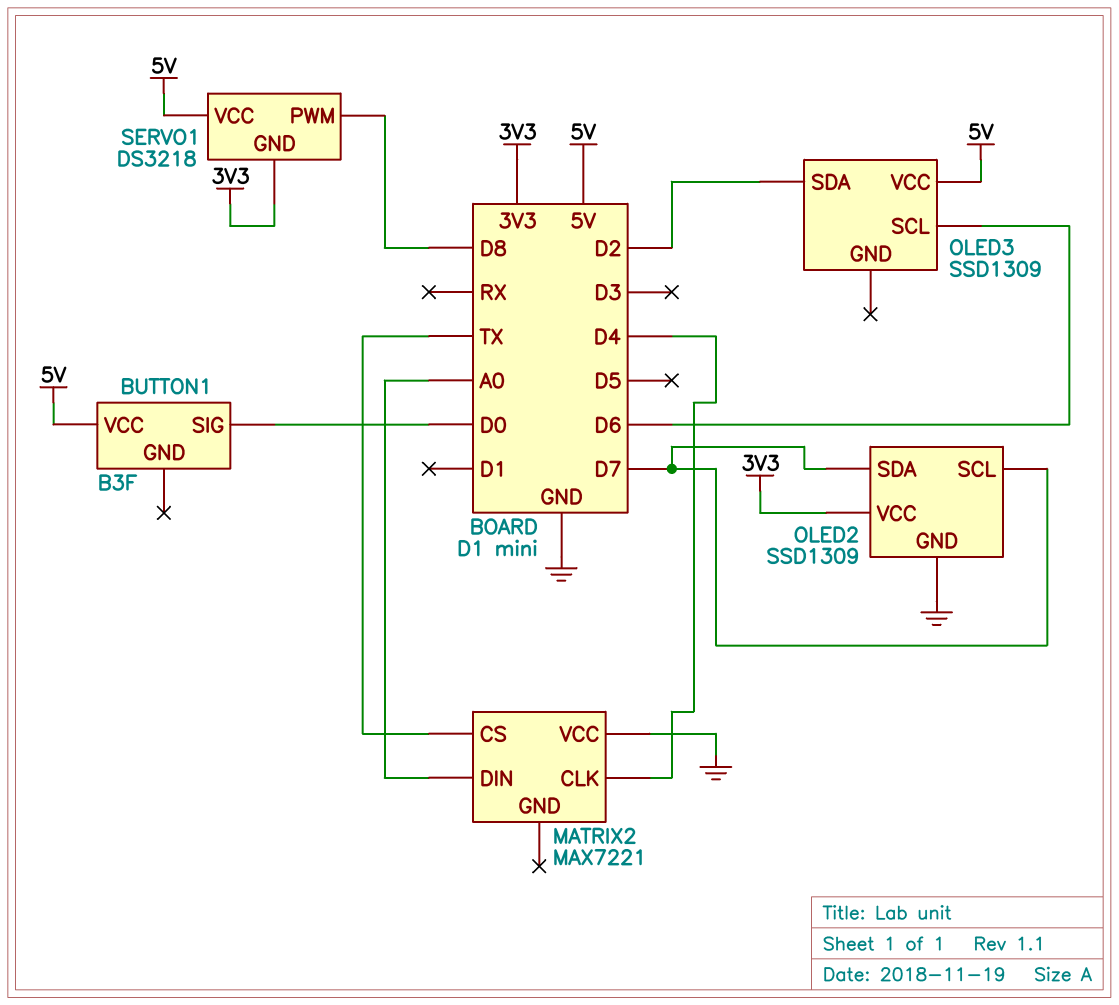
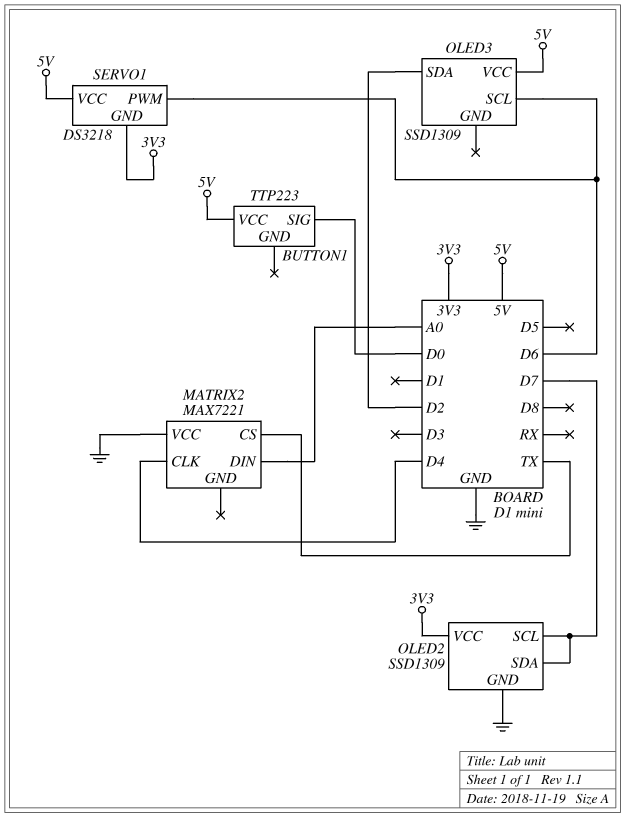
BUTTON1: B3F -> TTP223
SERVO1 pin PWM: D8 -> D6

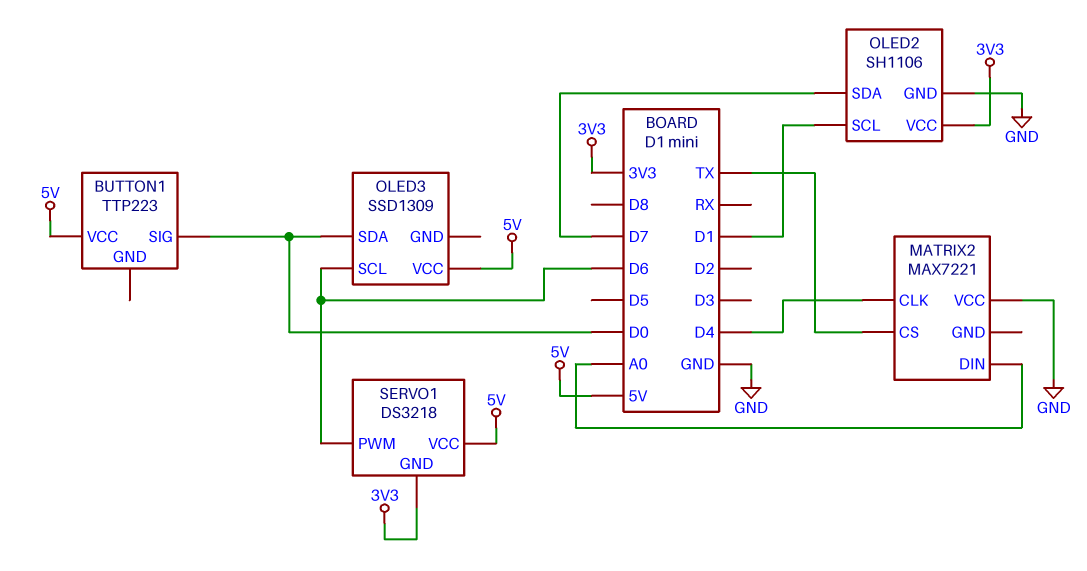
OLED2: SSD1309 -> SH1106
OLED2 pin SCL: D7 -> D1
OLED3 pin SDA: D2 -> D0

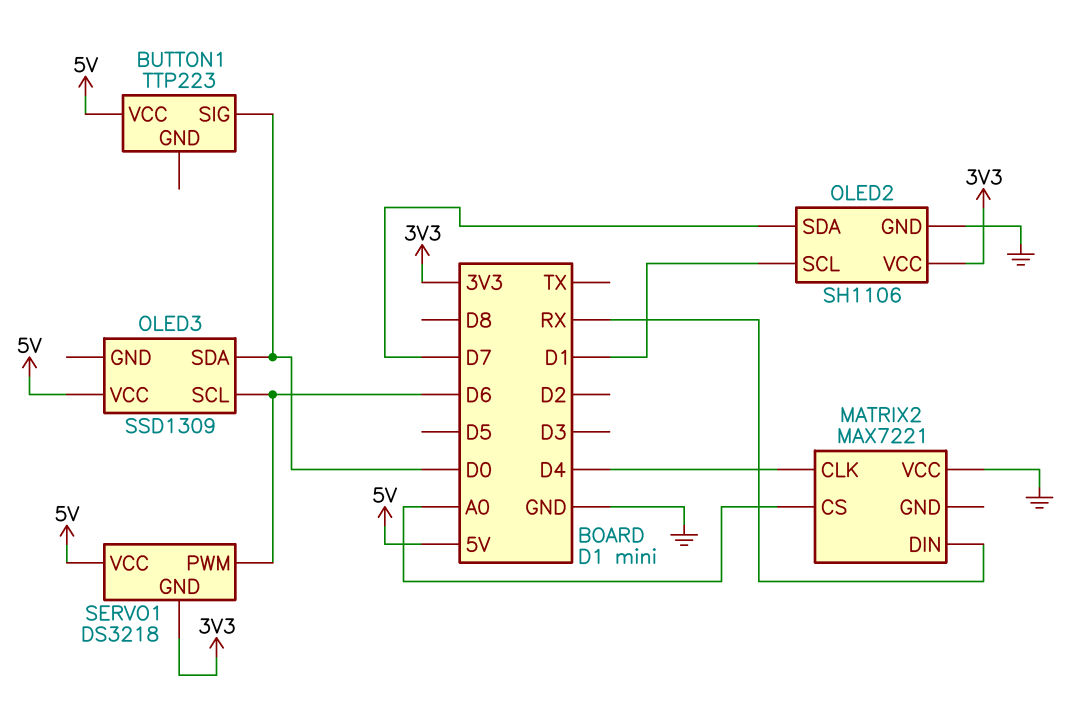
MATRIX2 pin CS: TX -> A0
MATRIX2 pin DIN: A0 -> RX

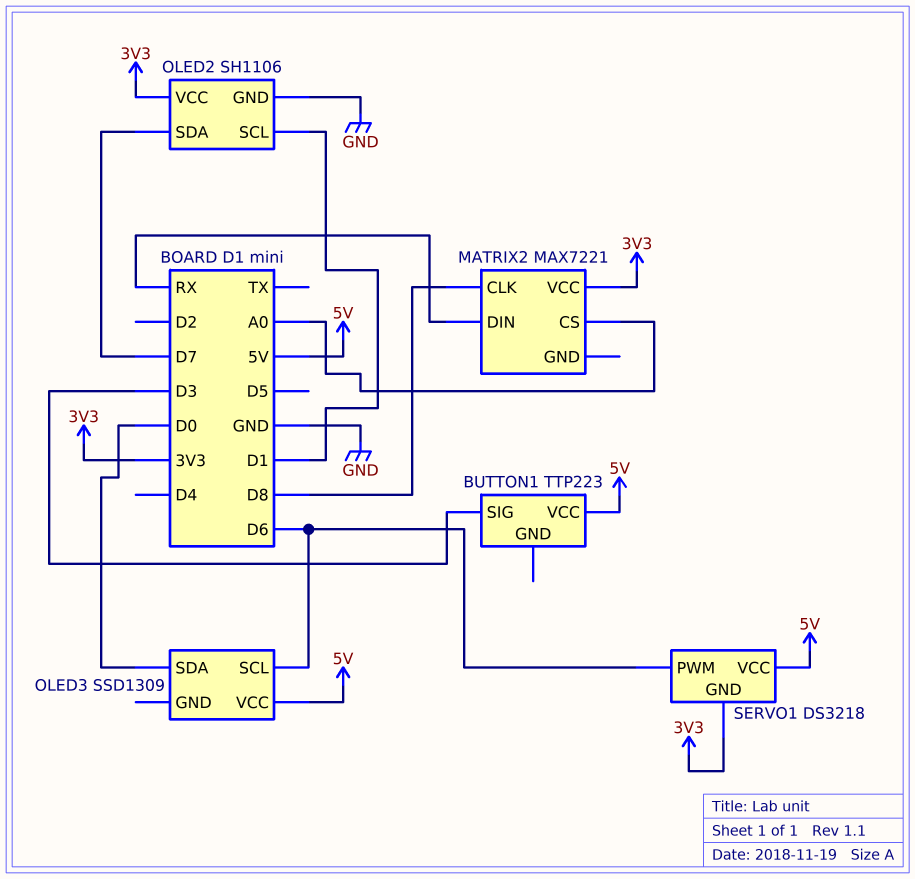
BUTTON1 pin SIG: D0 -> D3
MATRIX2 pin CLK: D4 -> D8
MATRIX2 pin VCC: GND -> 3V3

